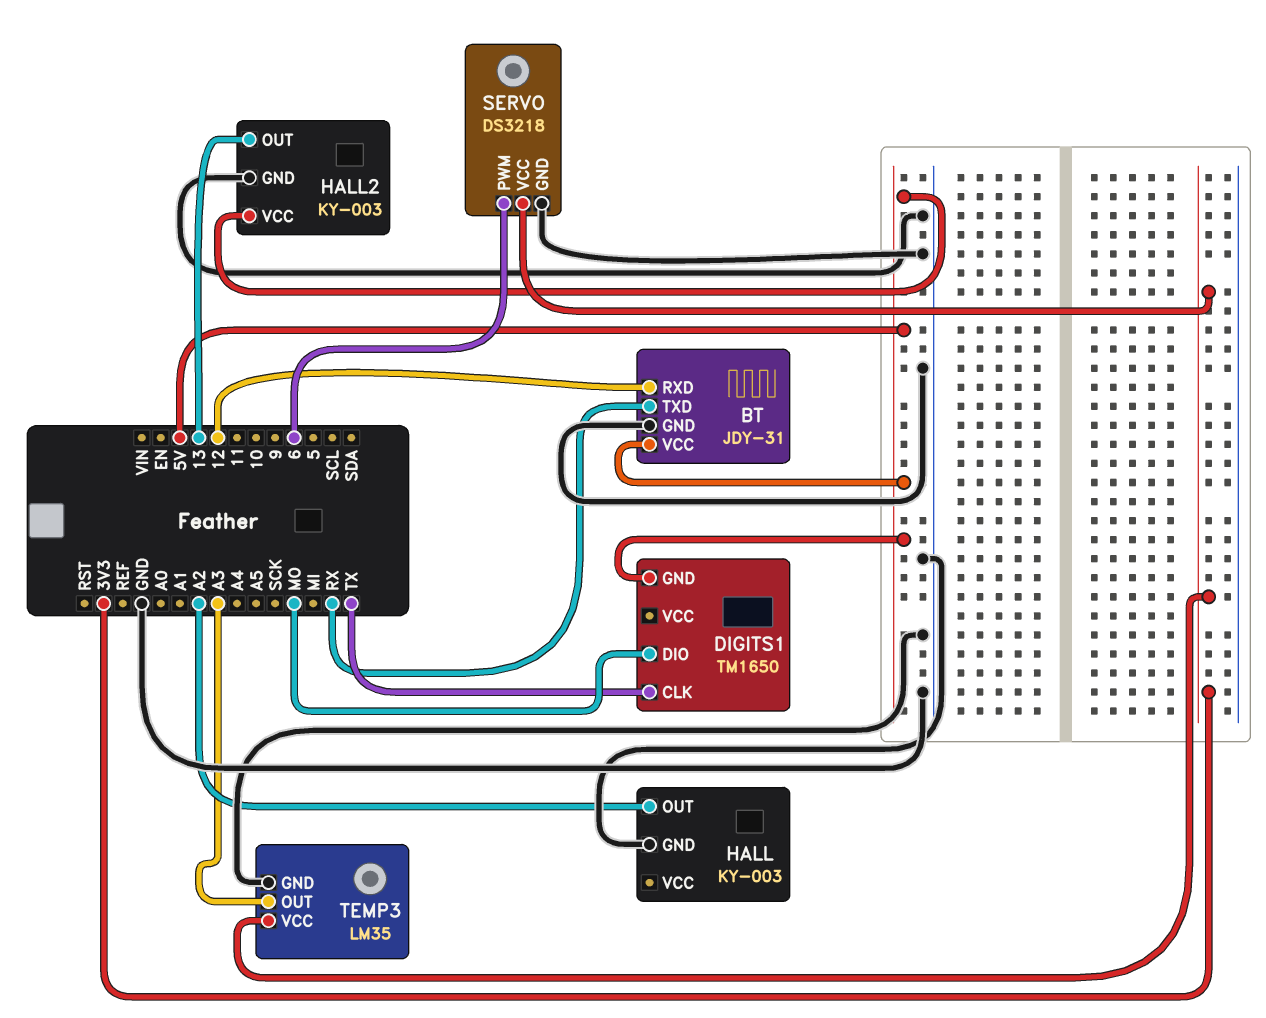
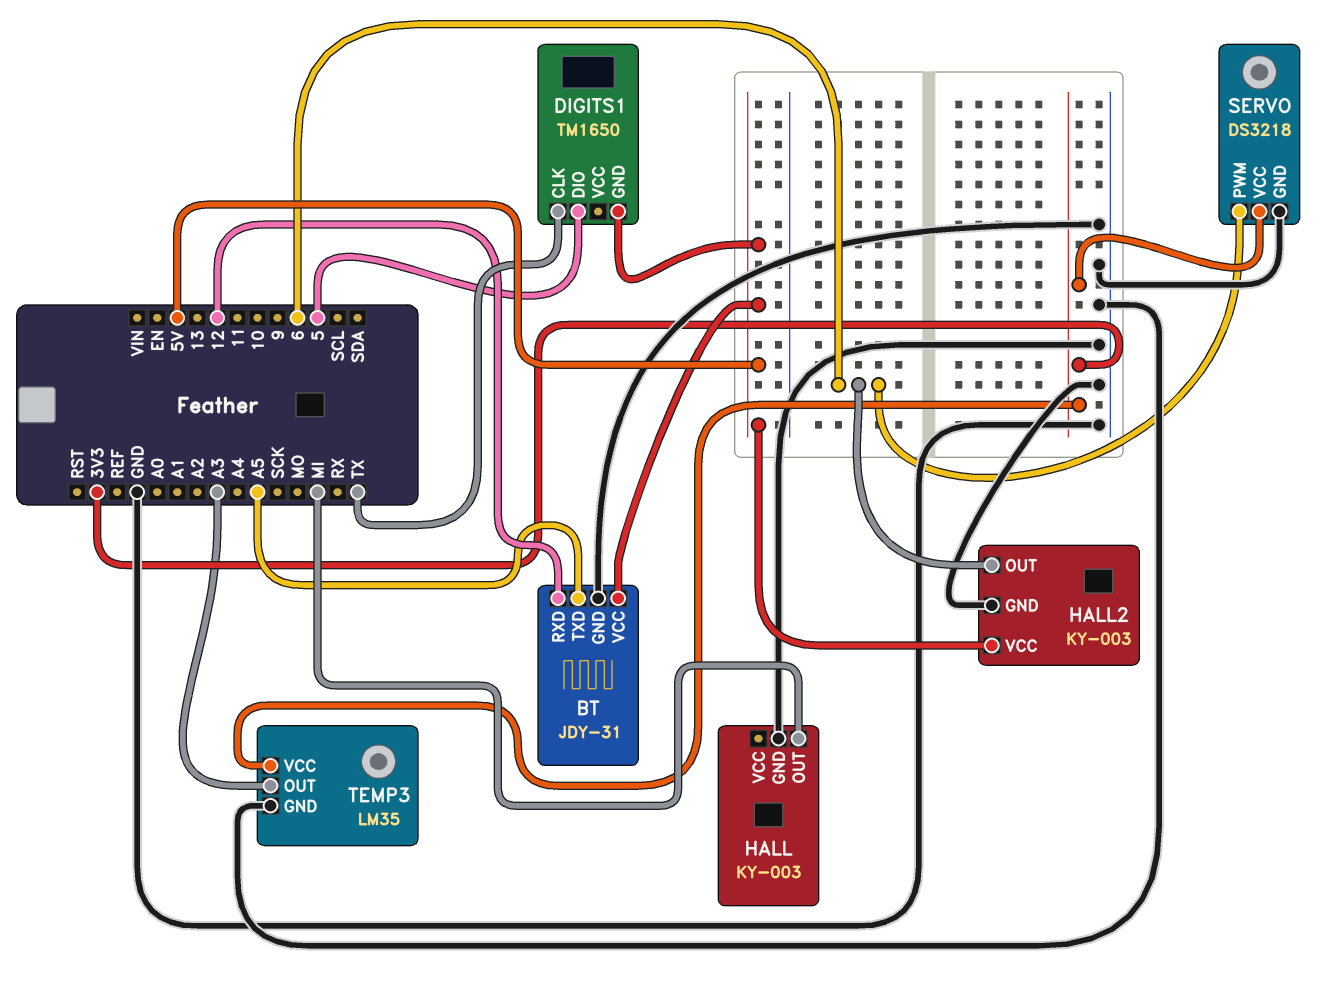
BT pin TXD: RX -> A5
DIGITS1 pin DIO: MO -> 5
HALL pin OUT: A2 -> MI
HALL2 pin OUT: 13 -> 6

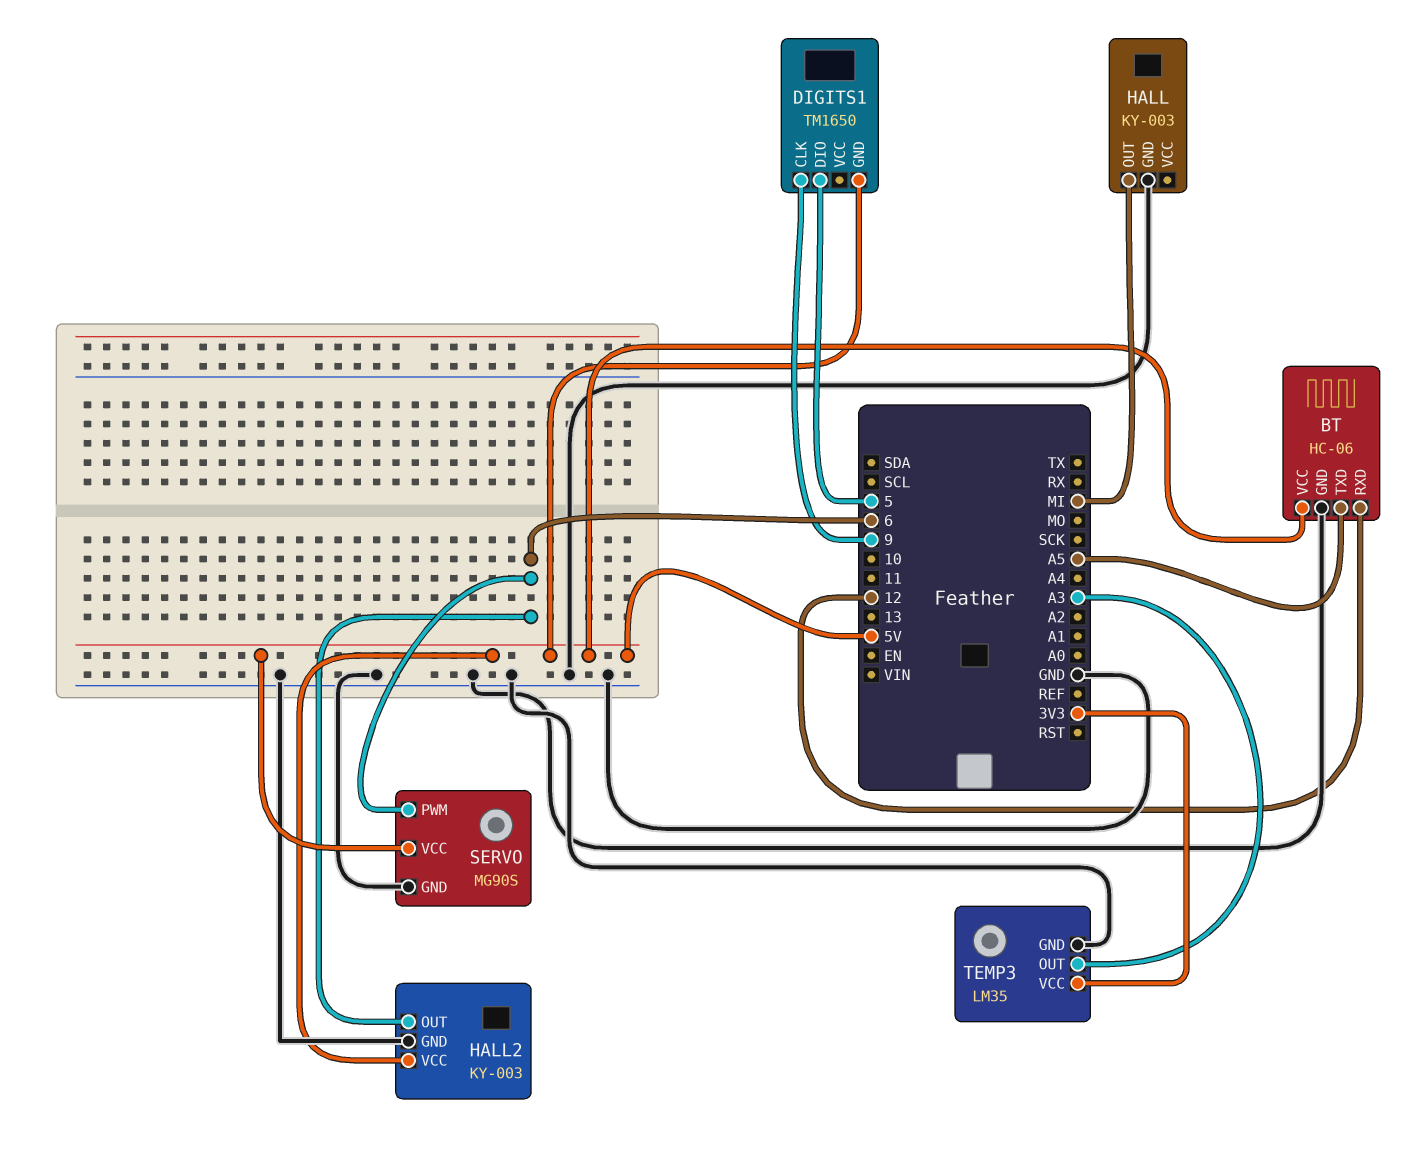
BT: JDY-31 -> HC-06
DIGITS1 pin CLK: TX -> 9
SERVO: DS3218 -> MG90S
SERVO pin VCC: 3V3 -> 5V

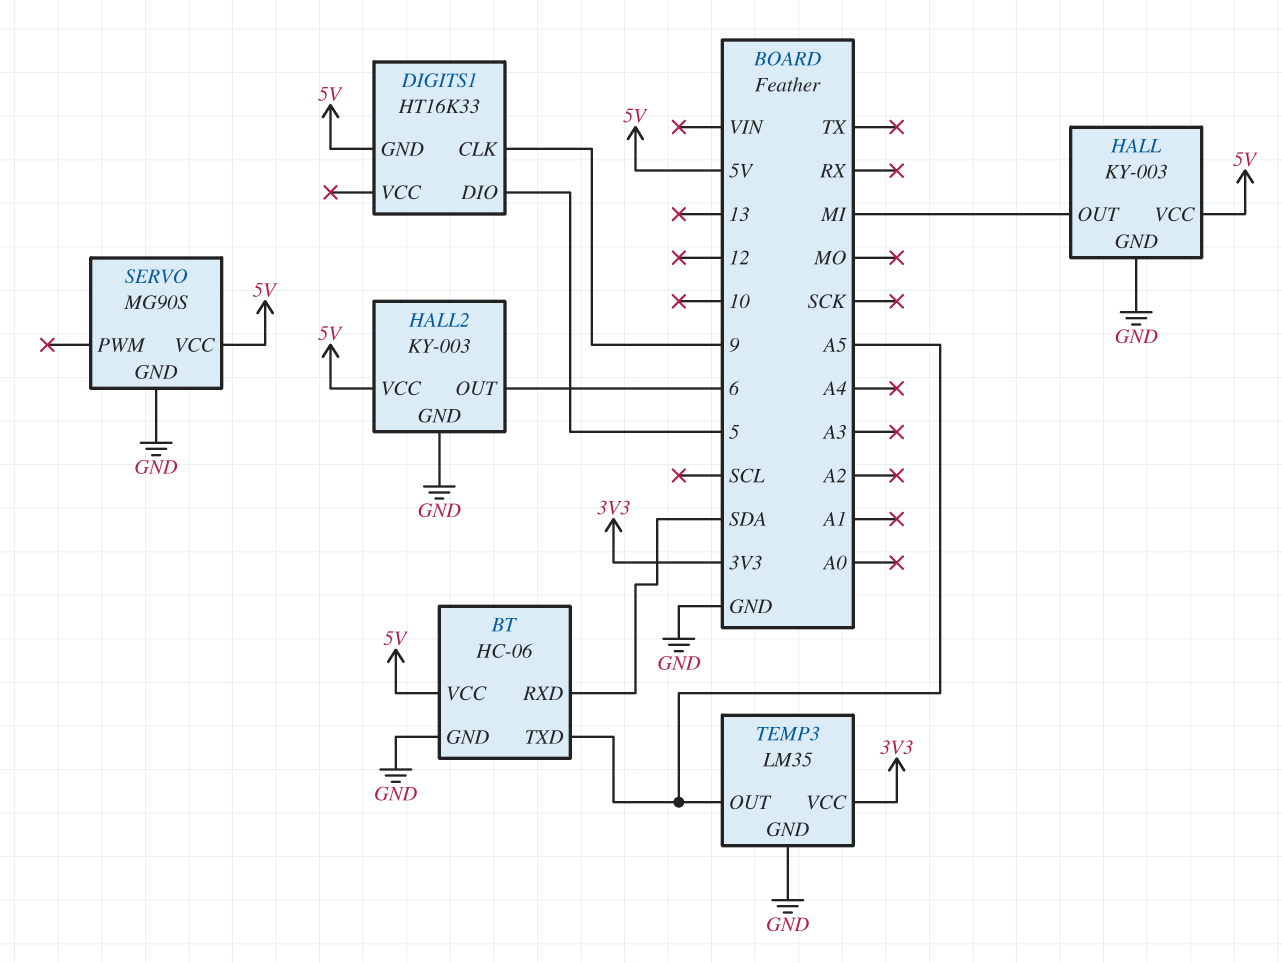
BT pin RXD: 12 -> SDA
DIGITS1: TM1650 -> HT16K33
HALL pin VCC: none -> 5V
SERVO pin PWM: 6 -> none
TEMP3 pin OUT: A3 -> A5

